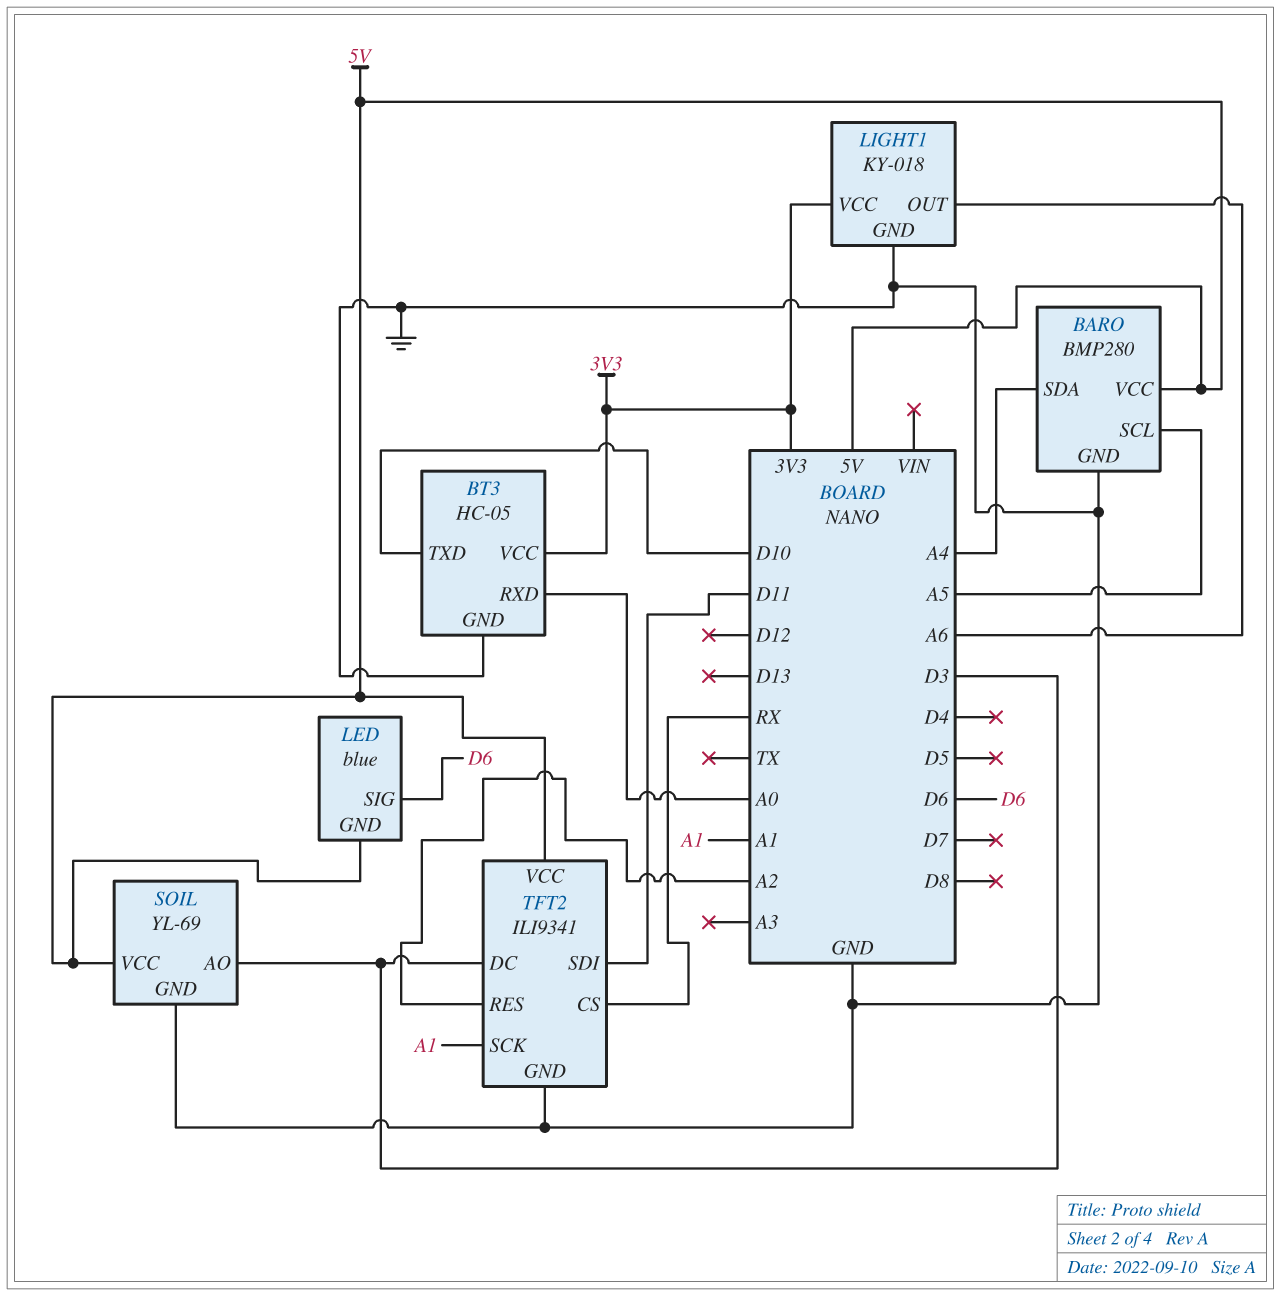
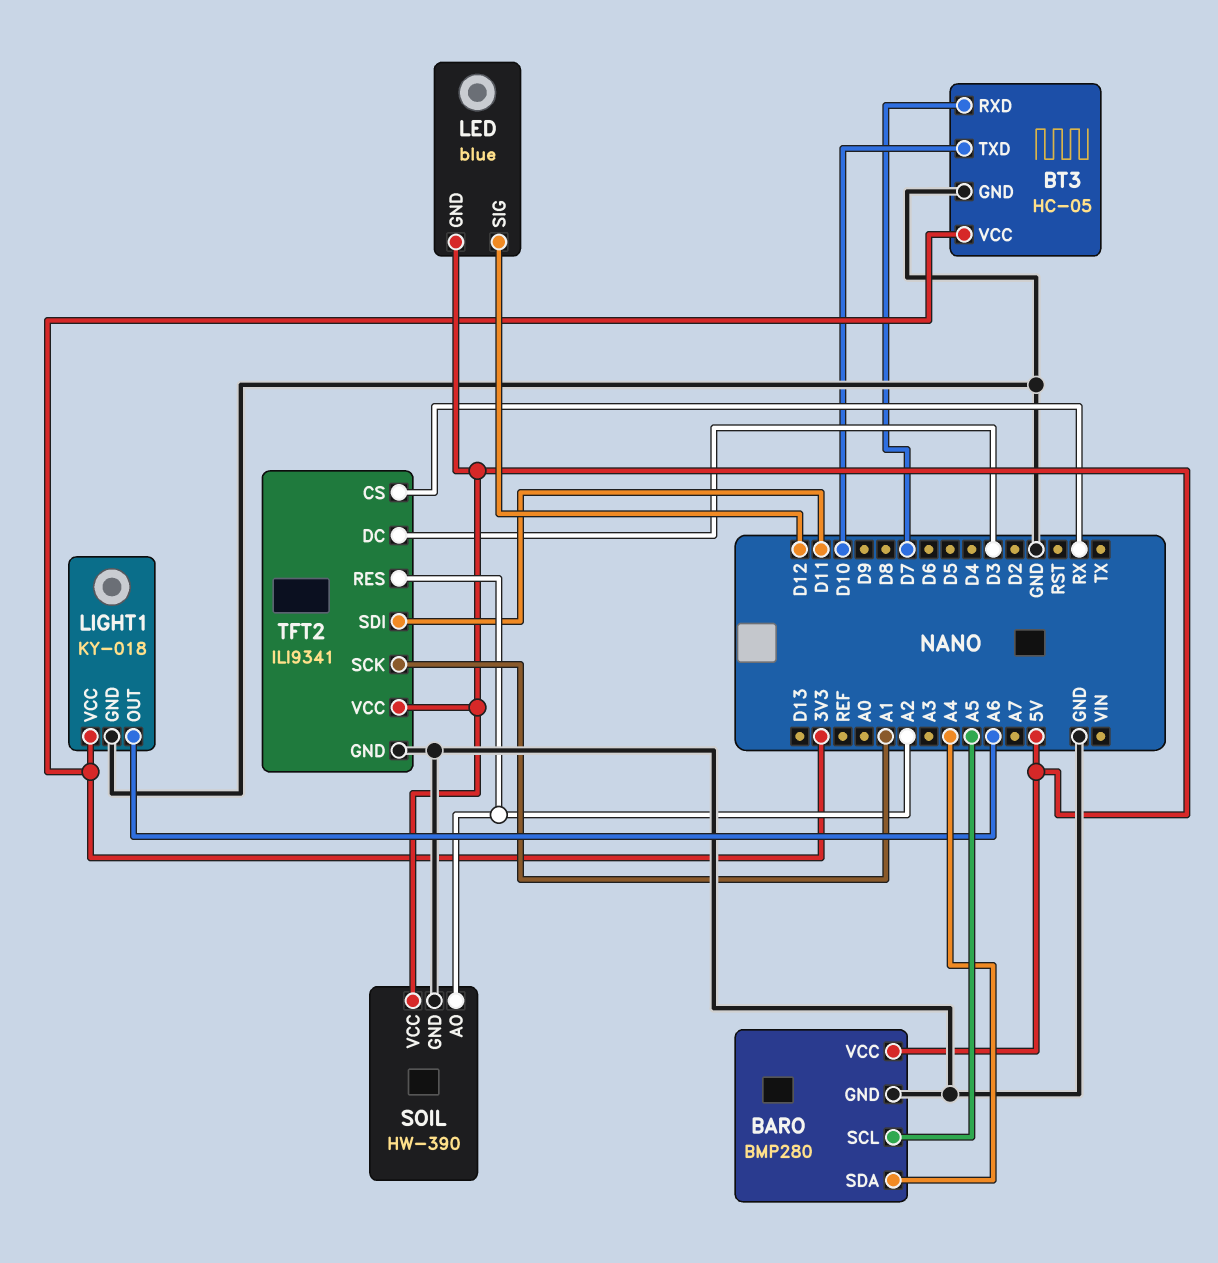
BT3 pin RXD: A0 -> D7
LED pin SIG: D6 -> D12
SOIL: YL-69 -> HW-390
SOIL pin AO: D3 -> A2

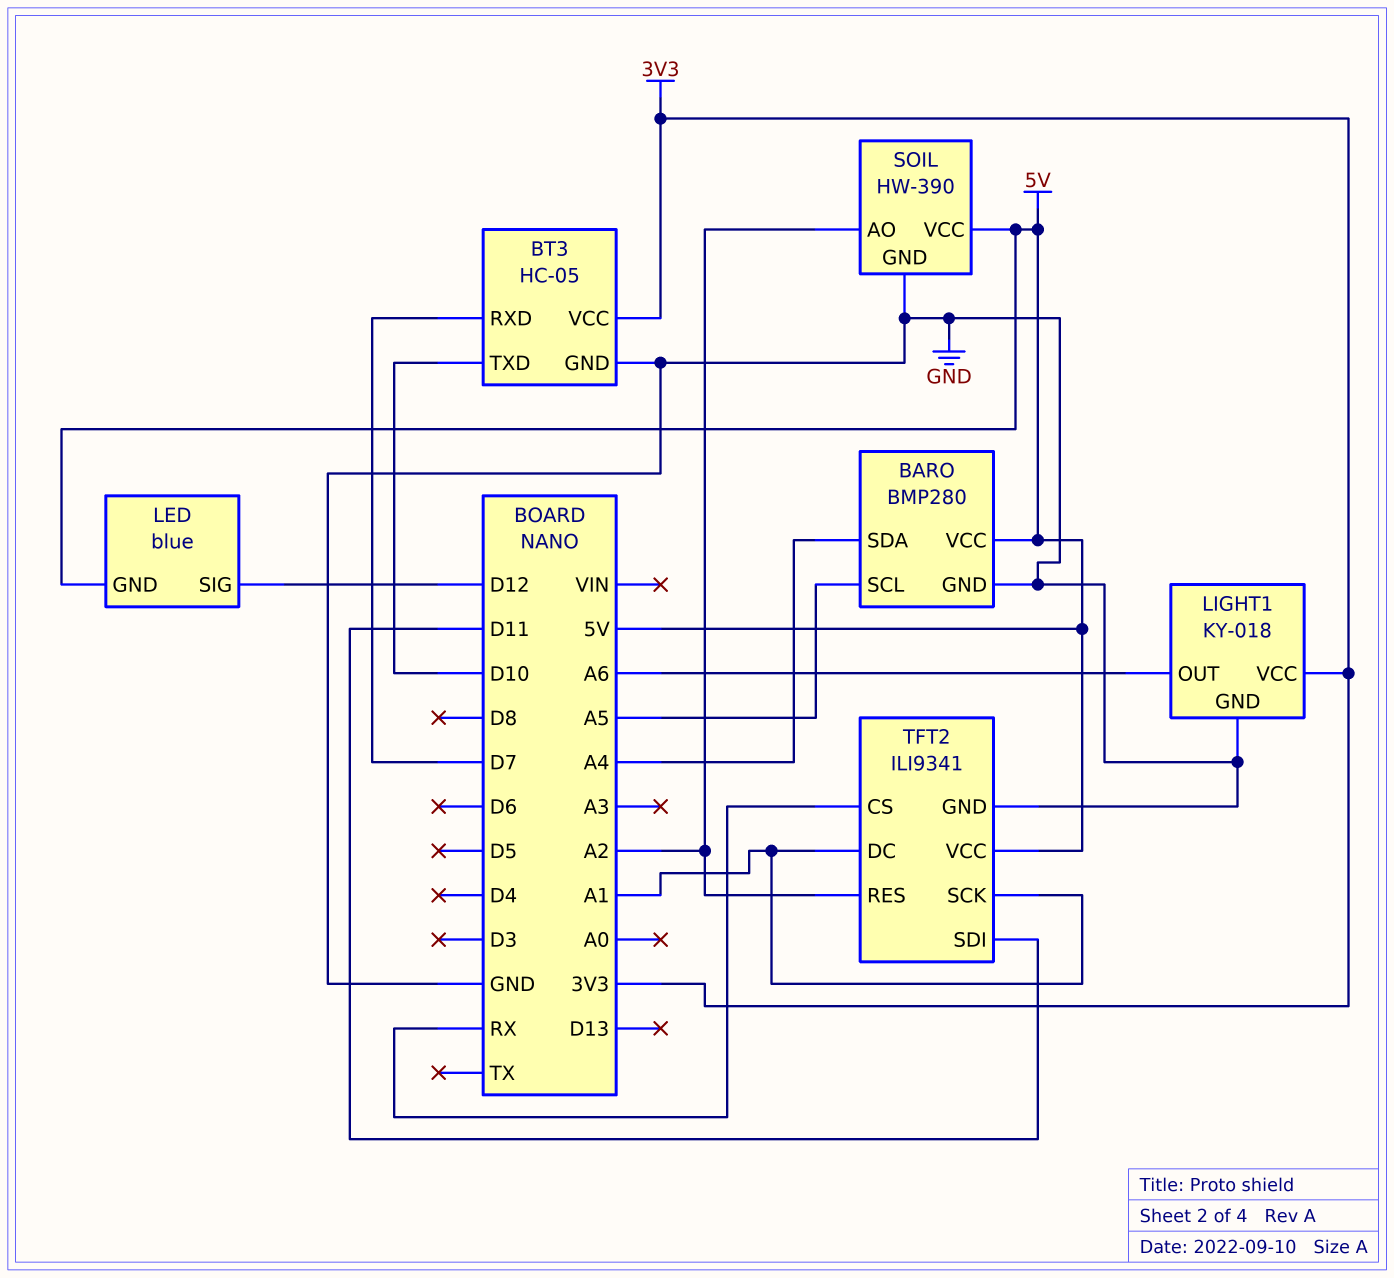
TFT2 pin DC: D3 -> A1

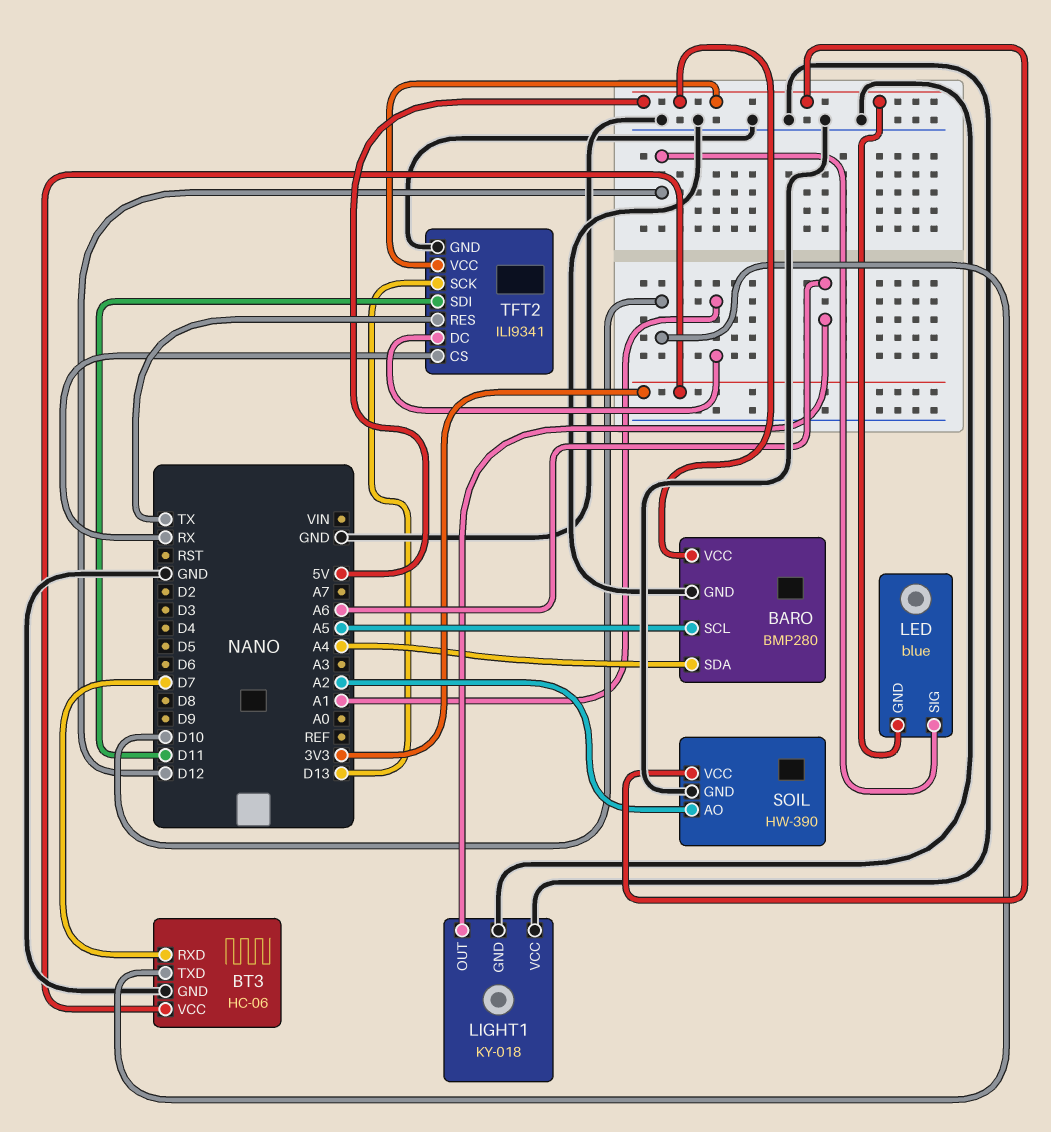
BT3: HC-05 -> HC-06
LIGHT1 pin VCC: 3V3 -> GND
TFT2 pin RES: A2 -> TX
TFT2 pin SCK: A1 -> D13

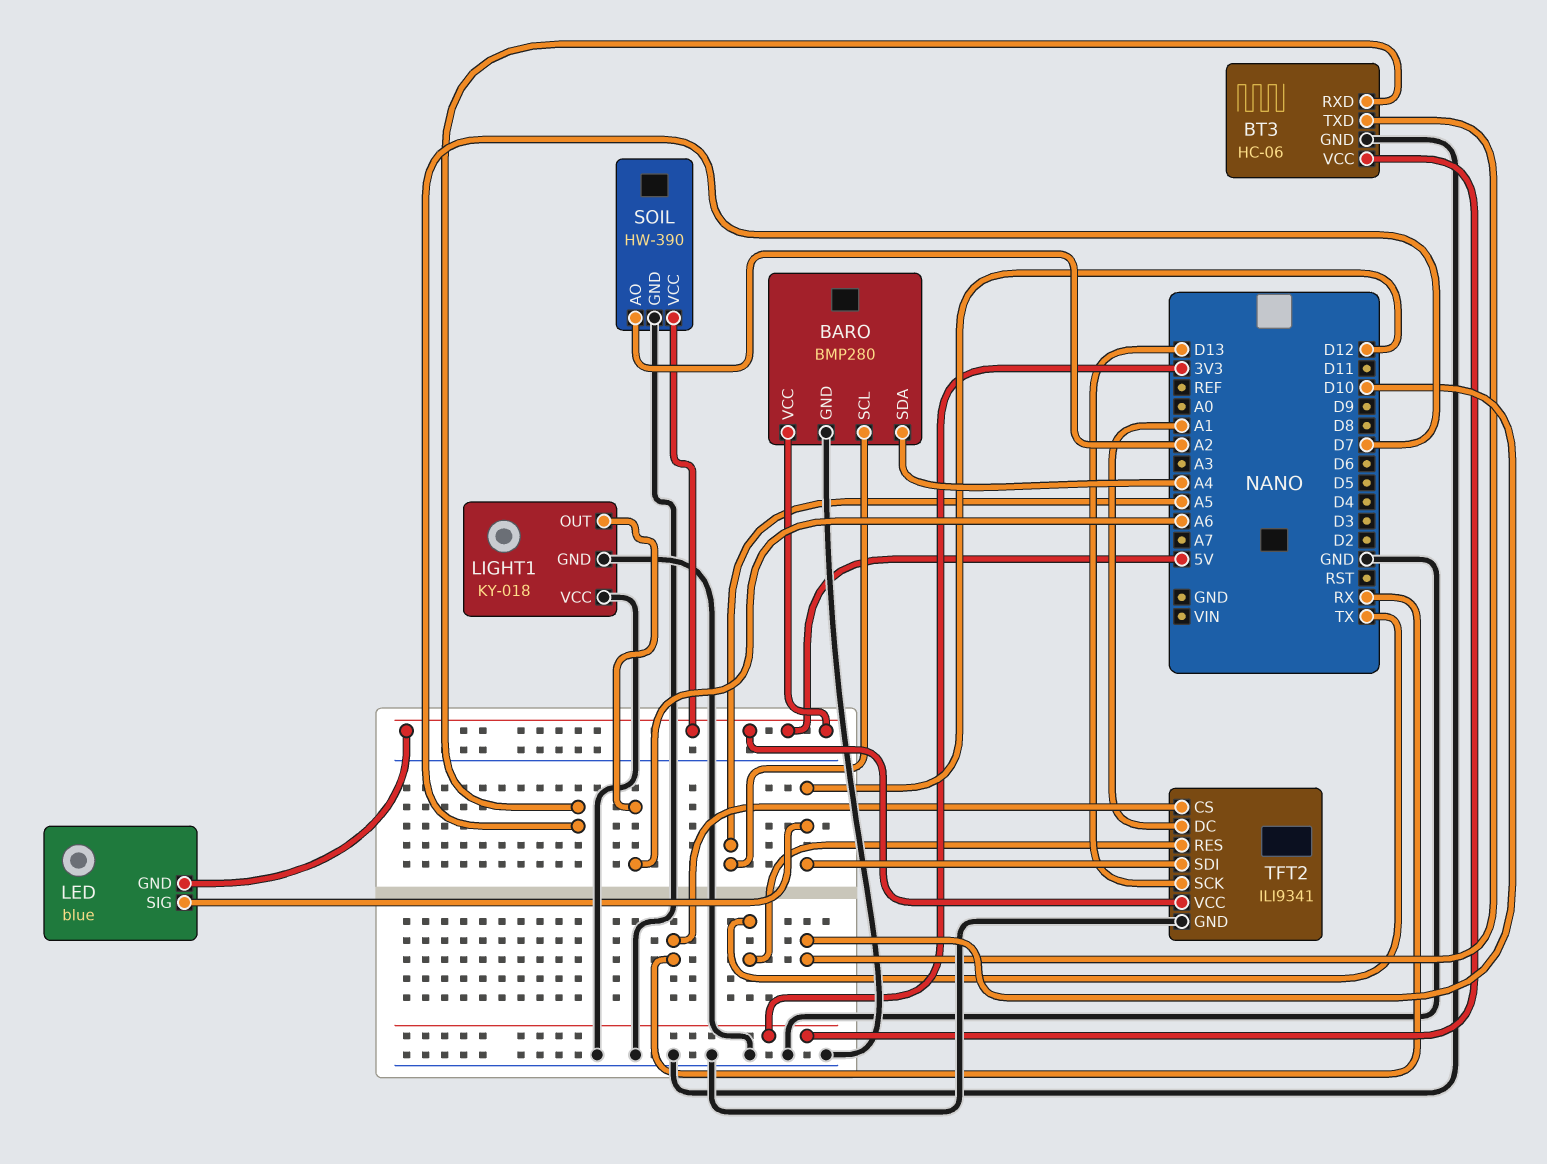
TFT2 pin SDI: D11 -> D12

